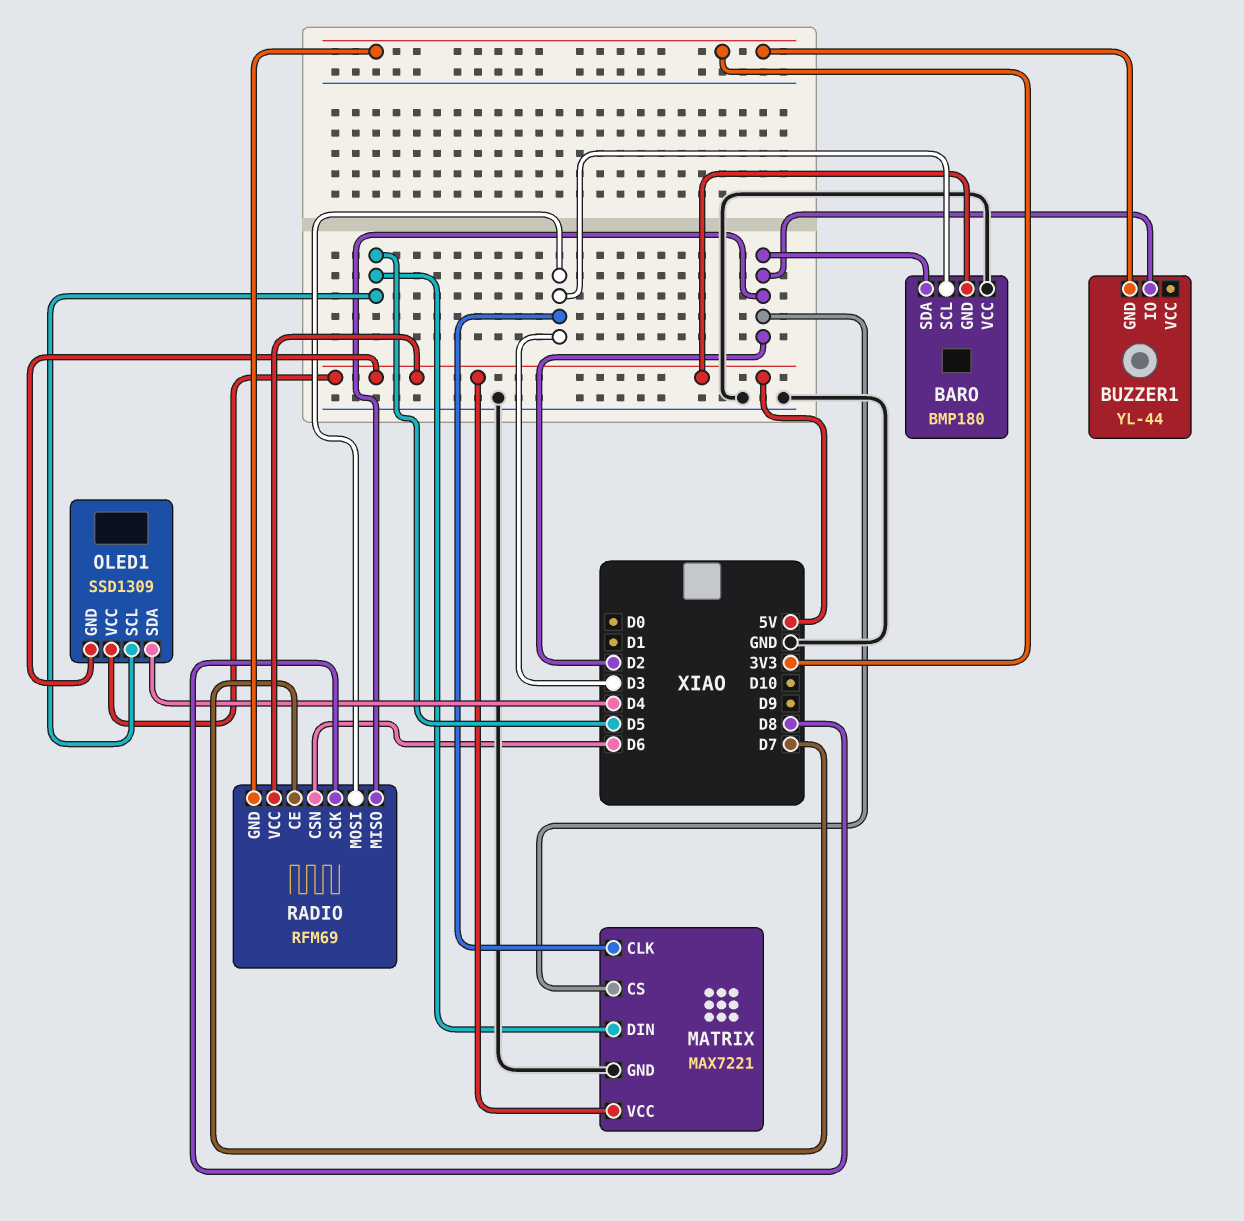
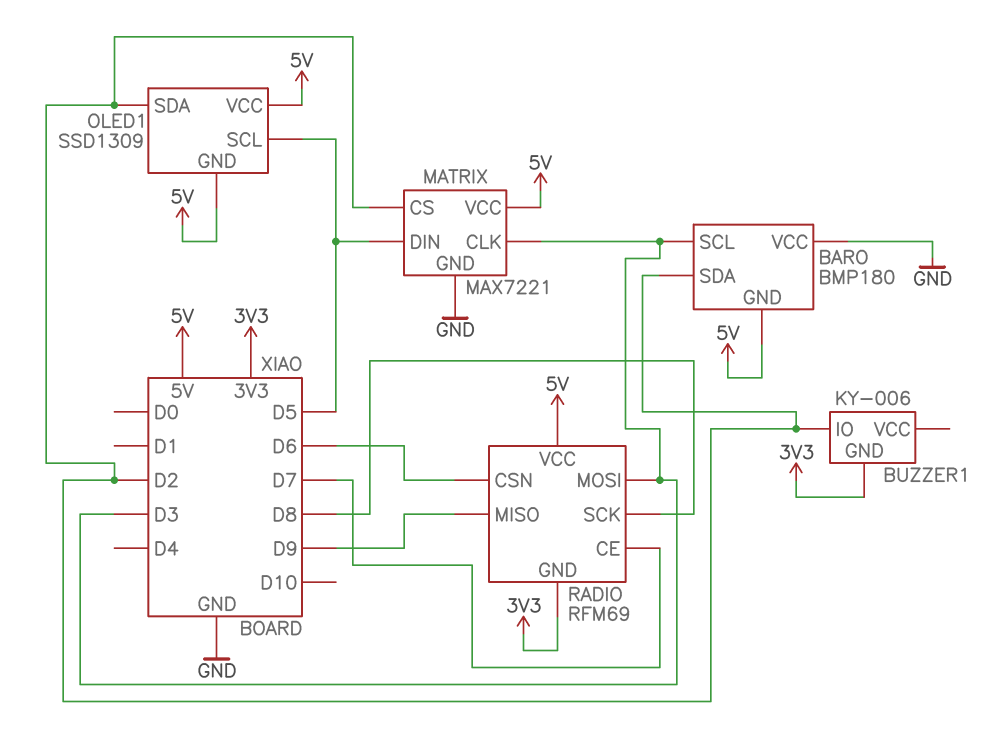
BUZZER1: YL-44 -> KY-006
OLED1 pin SDA: D4 -> D2
RADIO pin MISO: D2 -> D9

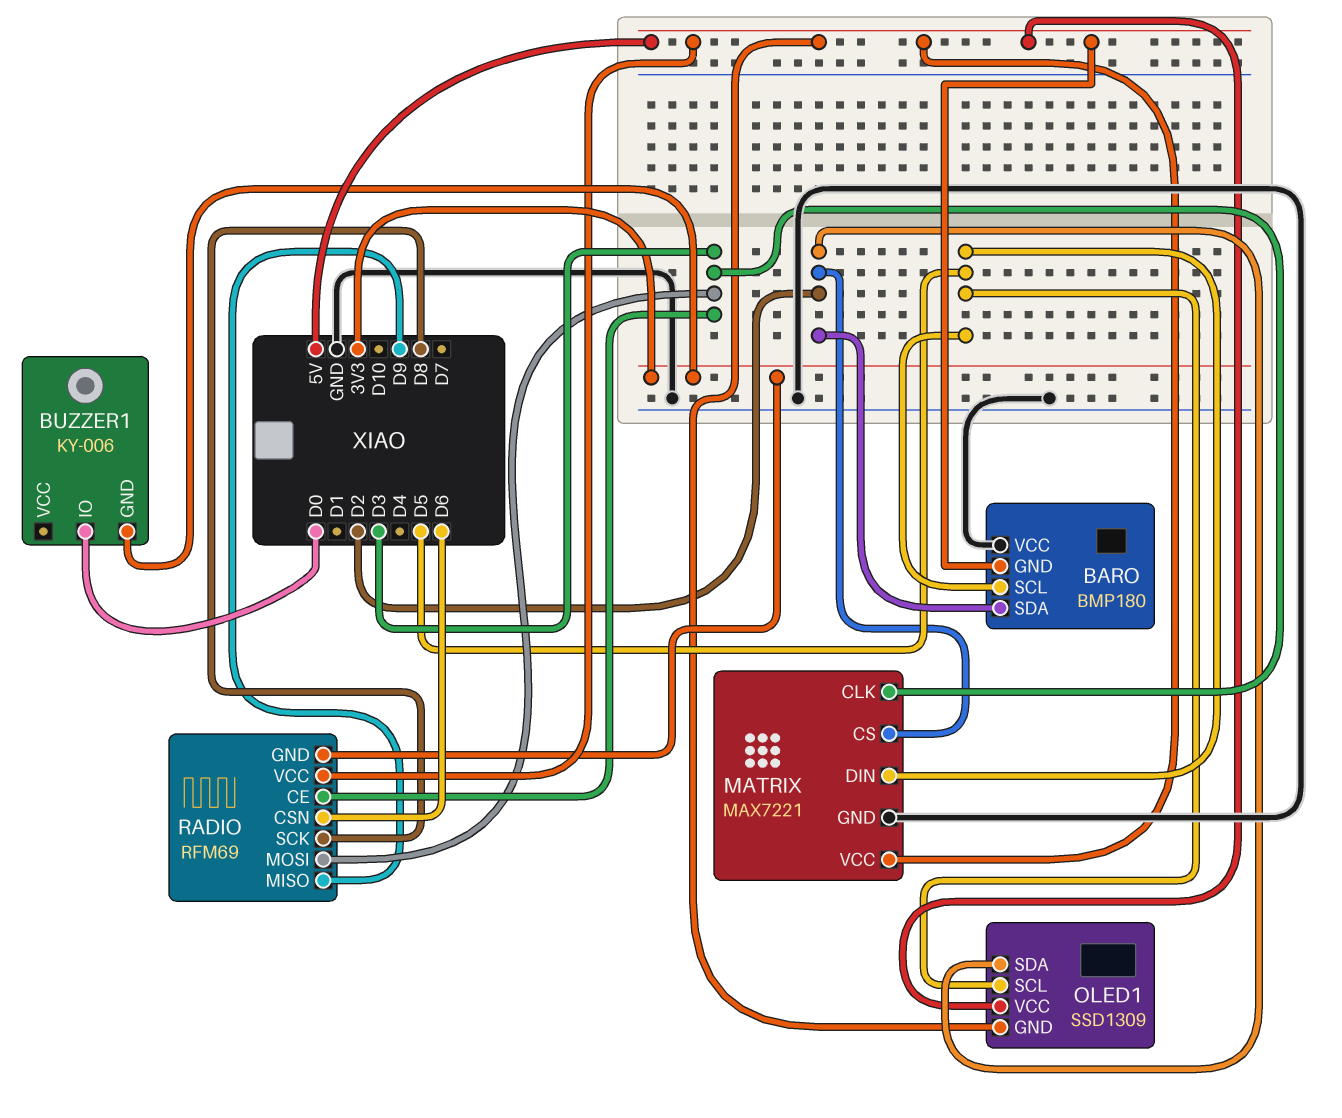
BARO pin SCL: D3 -> D5
BUZZER1 pin IO: D2 -> D0
RADIO pin CE: D7 -> D3

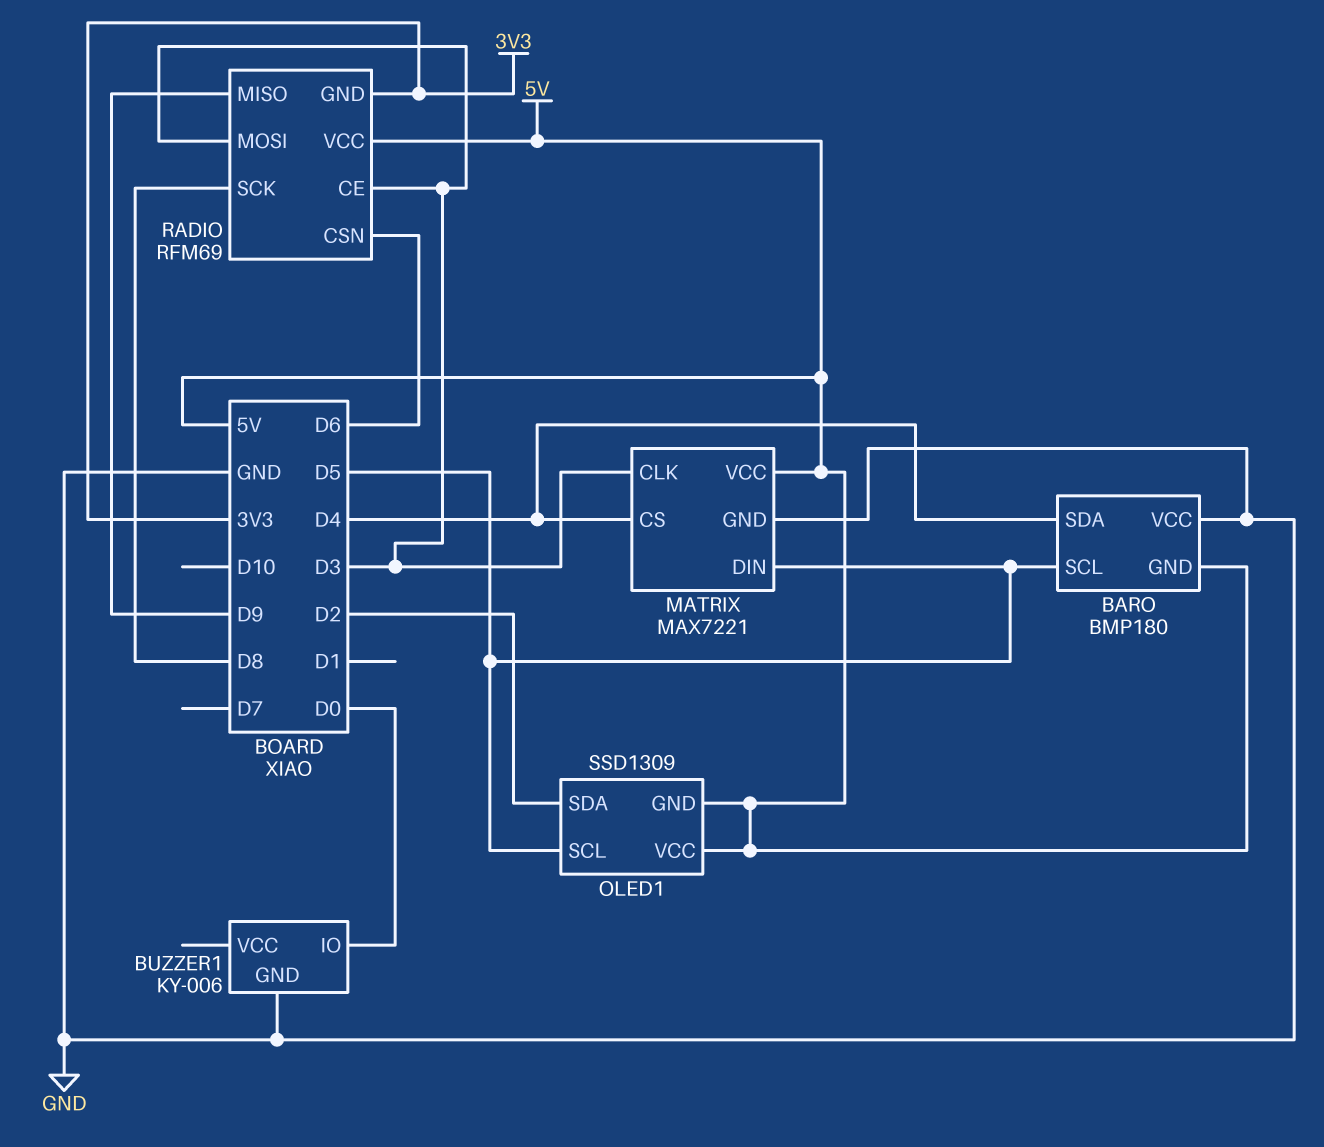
BARO pin SDA: D2 -> D4
BUZZER1 pin GND: 3V3 -> GND
MATRIX pin CS: D2 -> D4

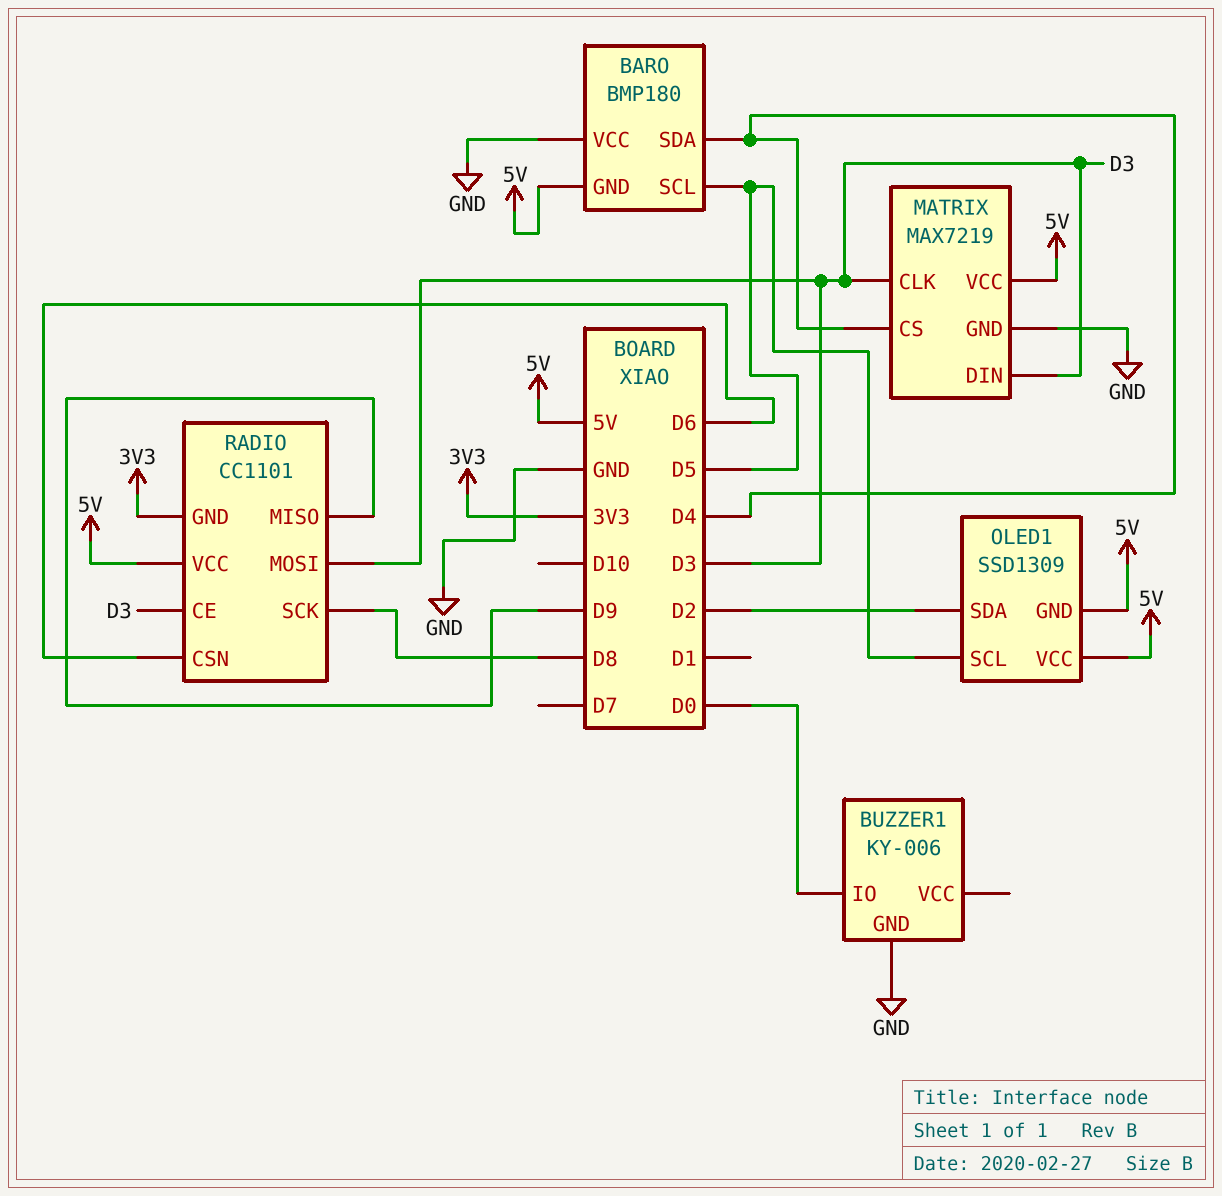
MATRIX: MAX7221 -> MAX7219
MATRIX pin DIN: D5 -> D3
RADIO: RFM69 -> CC1101

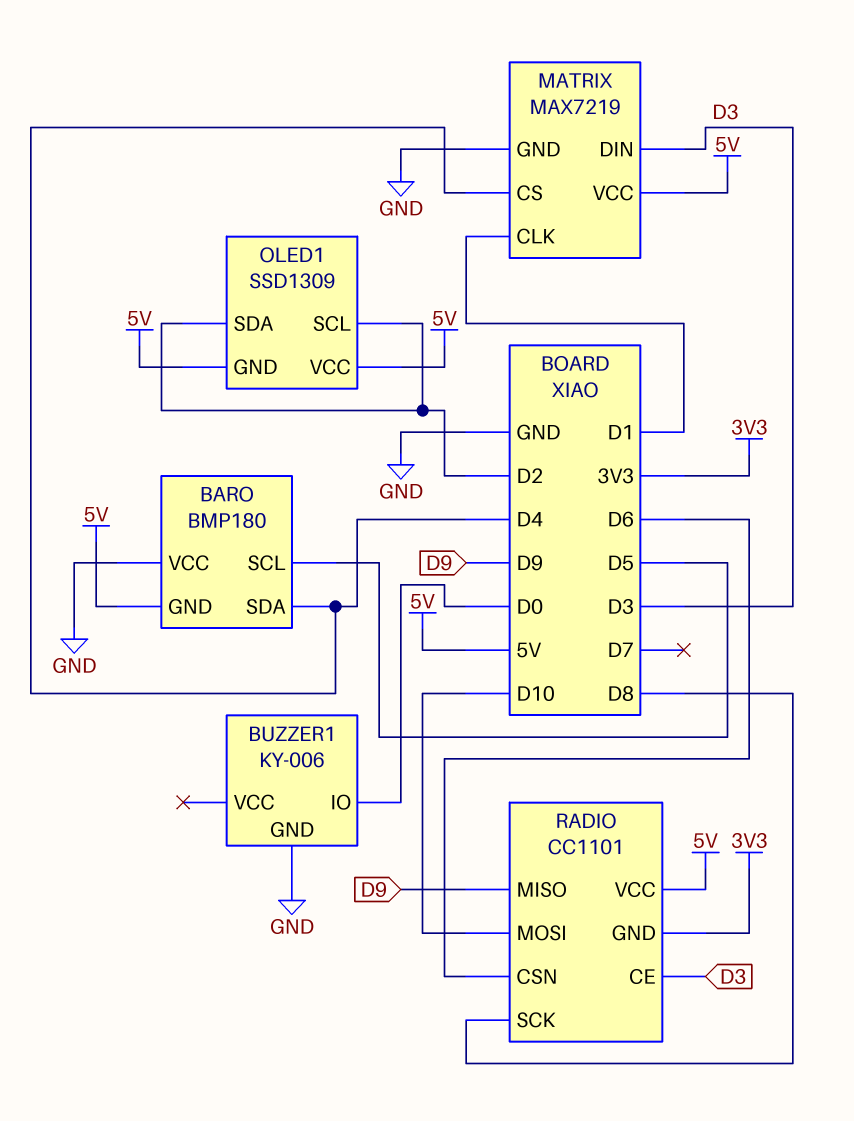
MATRIX pin CLK: D3 -> D1
OLED1 pin SCL: D5 -> D2
RADIO pin MOSI: D3 -> D10

